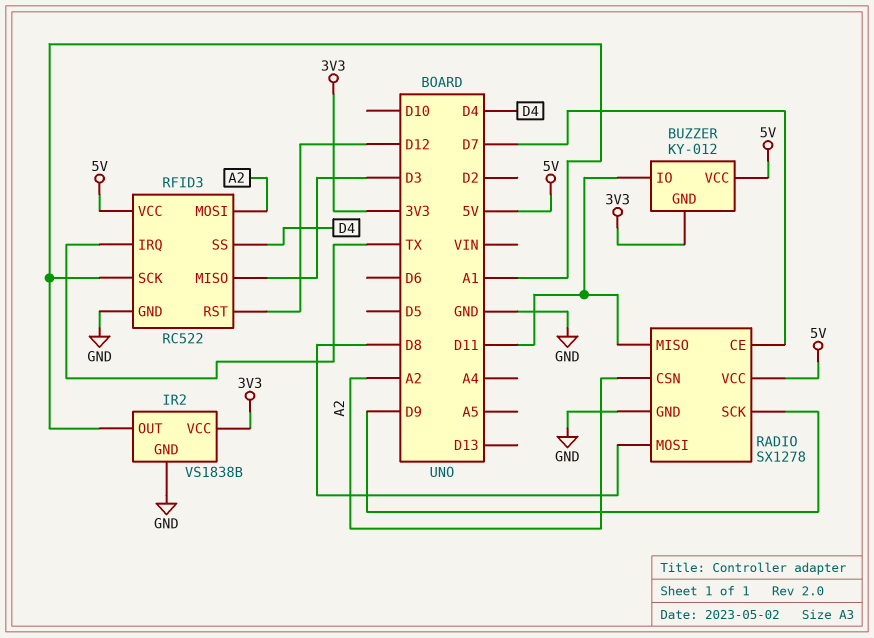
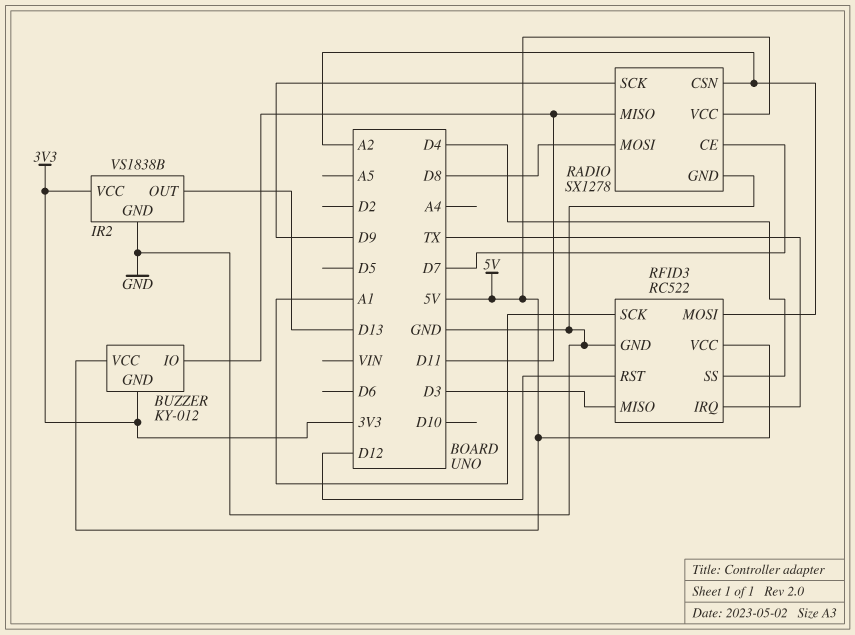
IR2 pin OUT: A1 -> D13

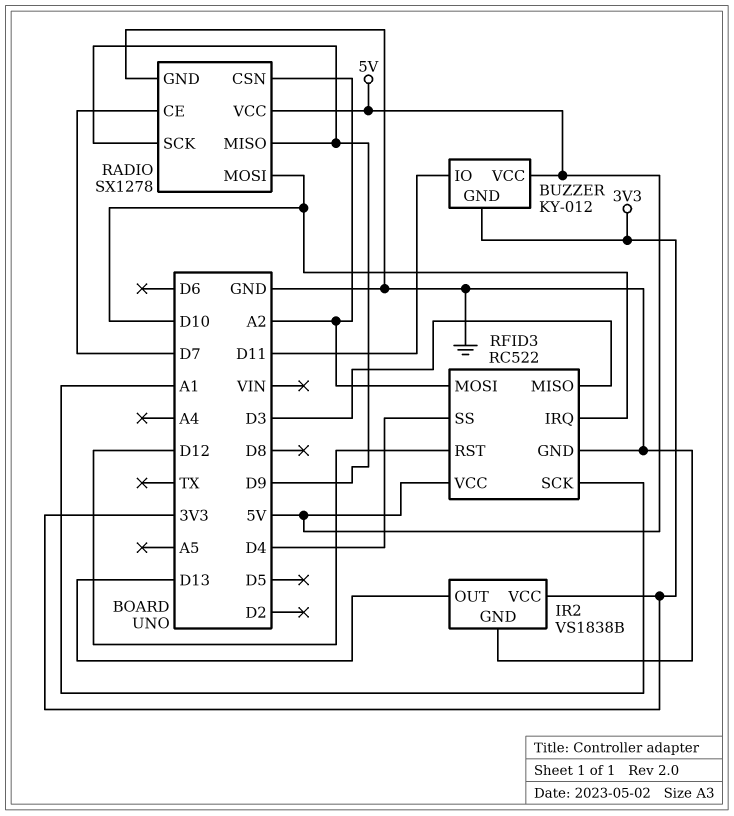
RADIO pin MISO: D11 -> D9
RADIO pin MOSI: D8 -> D10
RFID3 pin IRQ: TX -> D10

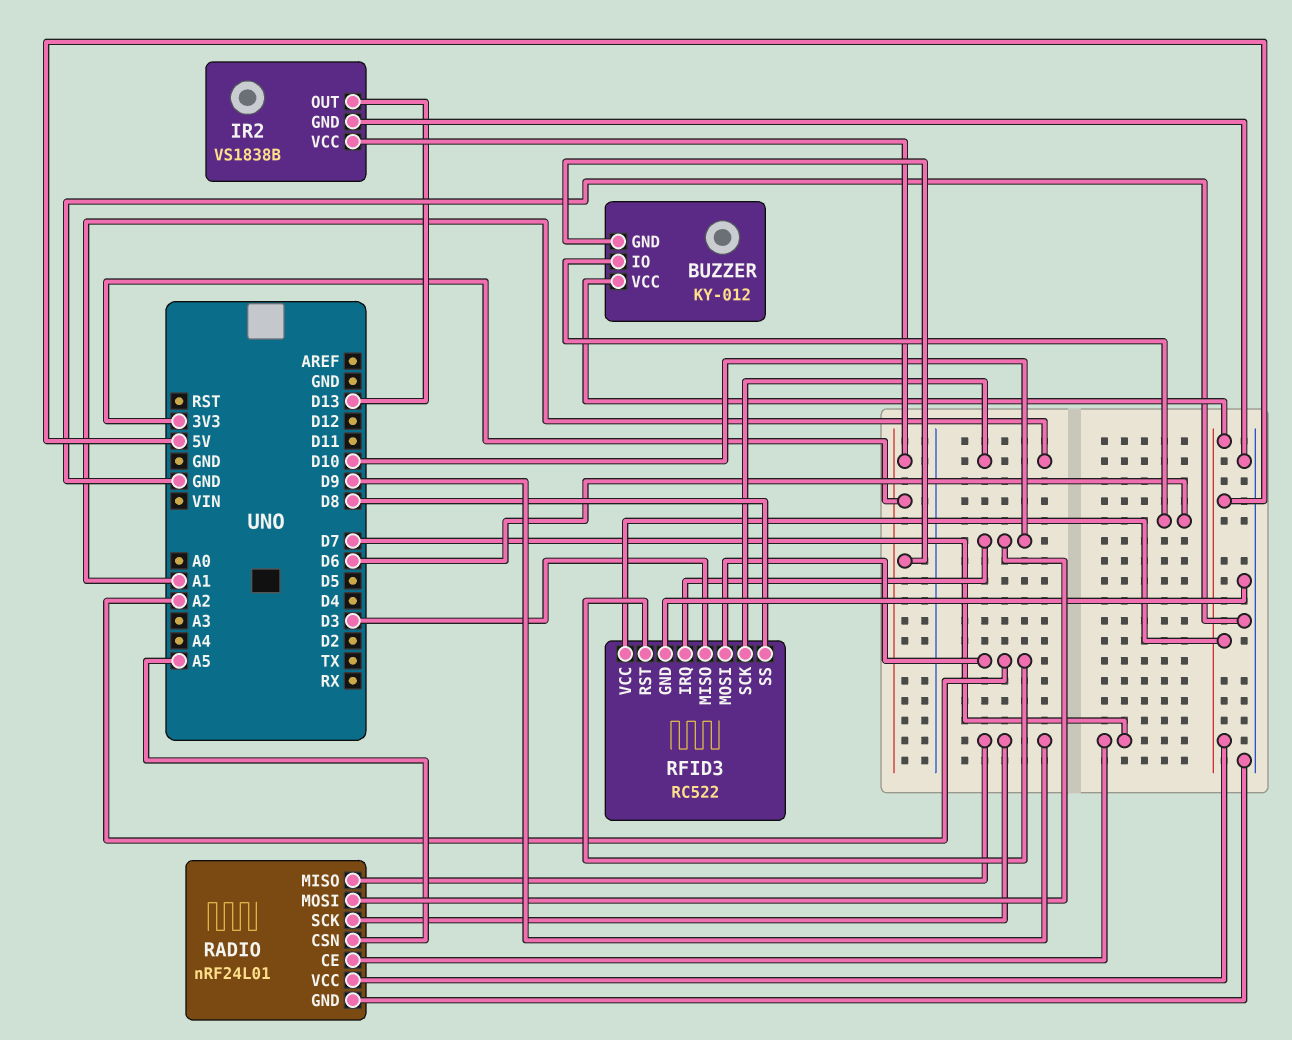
BUZZER pin IO: D11 -> D6
RADIO: SX1278 -> nRF24L01
RADIO pin CSN: A2 -> A5
RFID3 pin RST: D12 -> A2
RFID3 pin SS: D4 -> D8

